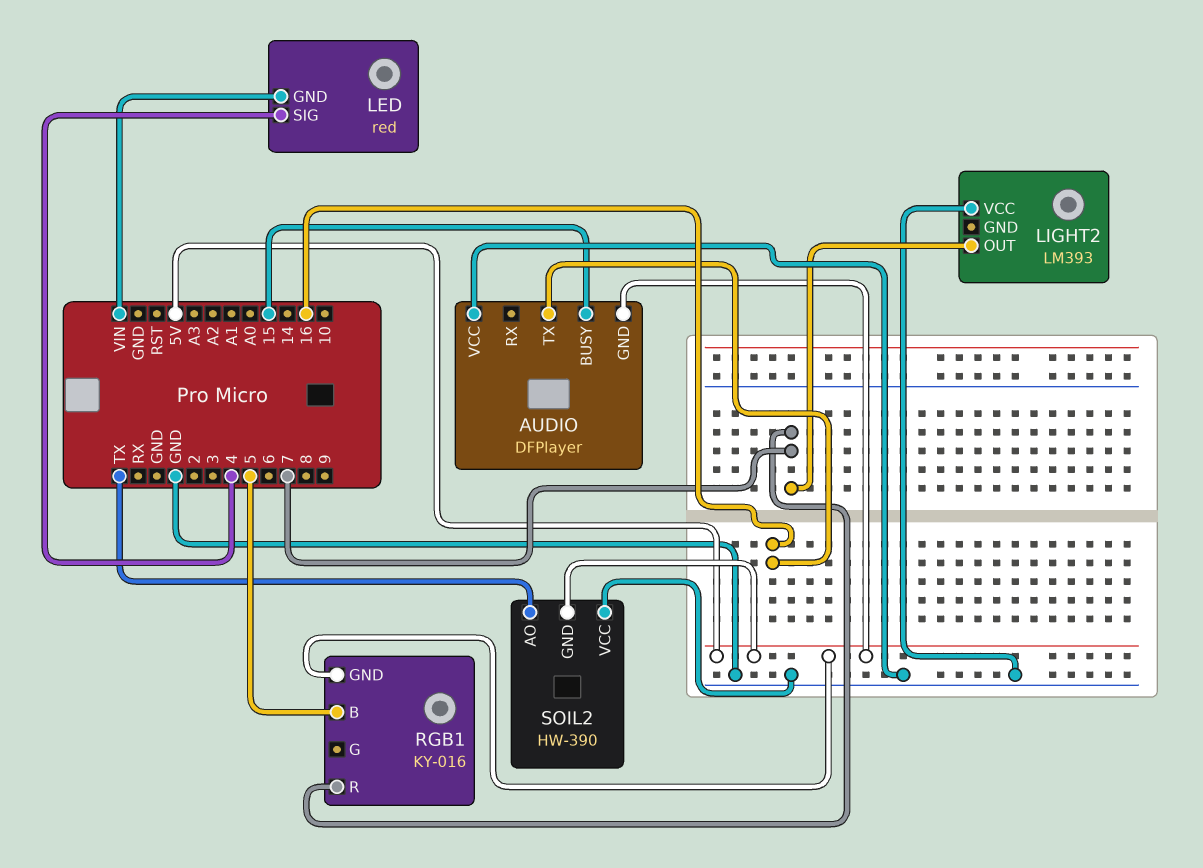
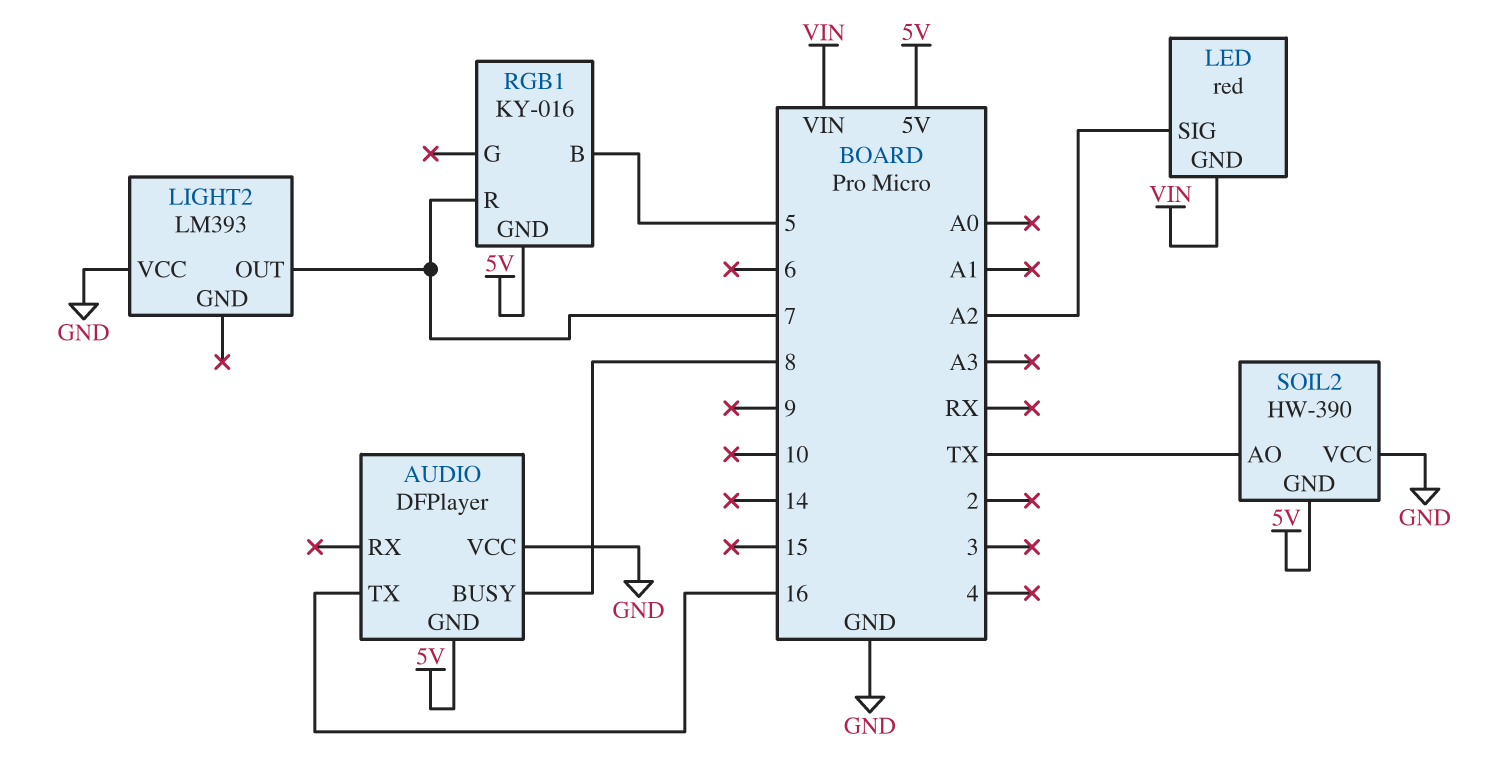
AUDIO pin BUSY: 15 -> 8
LED pin SIG: 4 -> A2

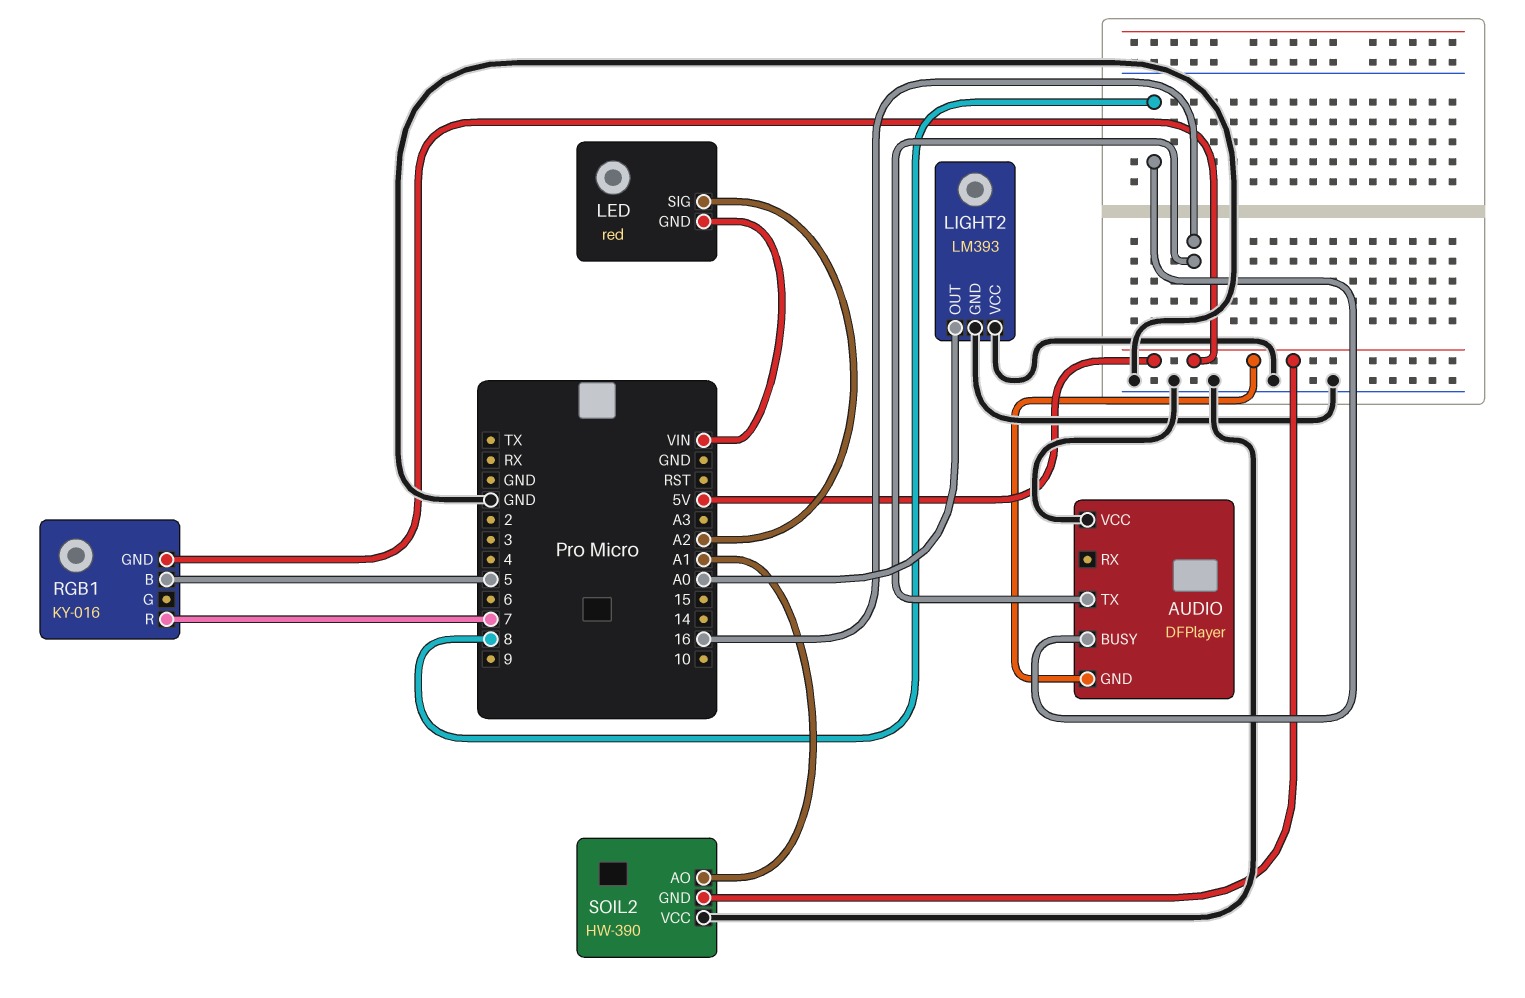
LIGHT2 pin GND: none -> GND
LIGHT2 pin OUT: 7 -> A0
SOIL2 pin AO: TX -> A1

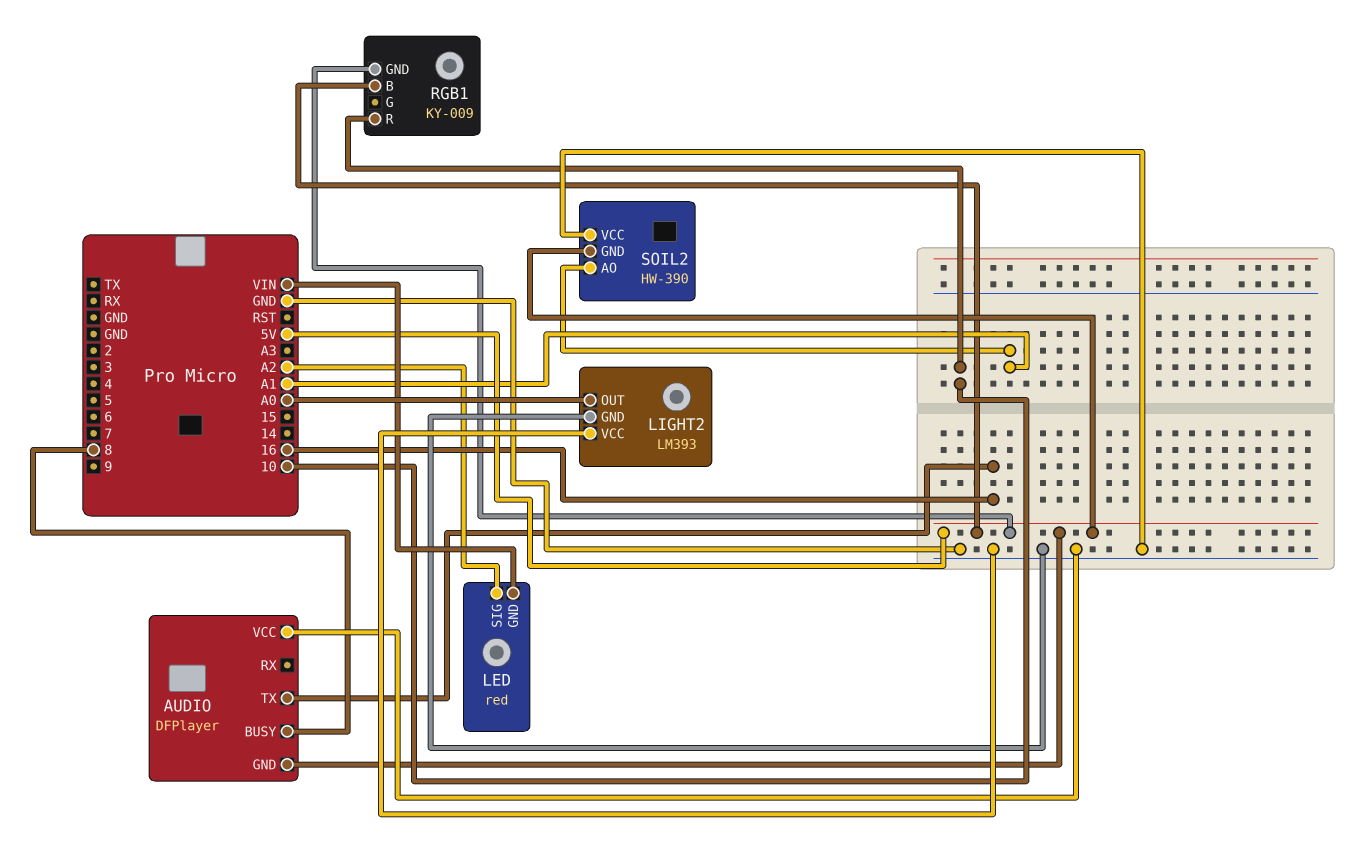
RGB1: KY-016 -> KY-009
RGB1 pin B: 5 -> 5V
RGB1 pin R: 7 -> 10

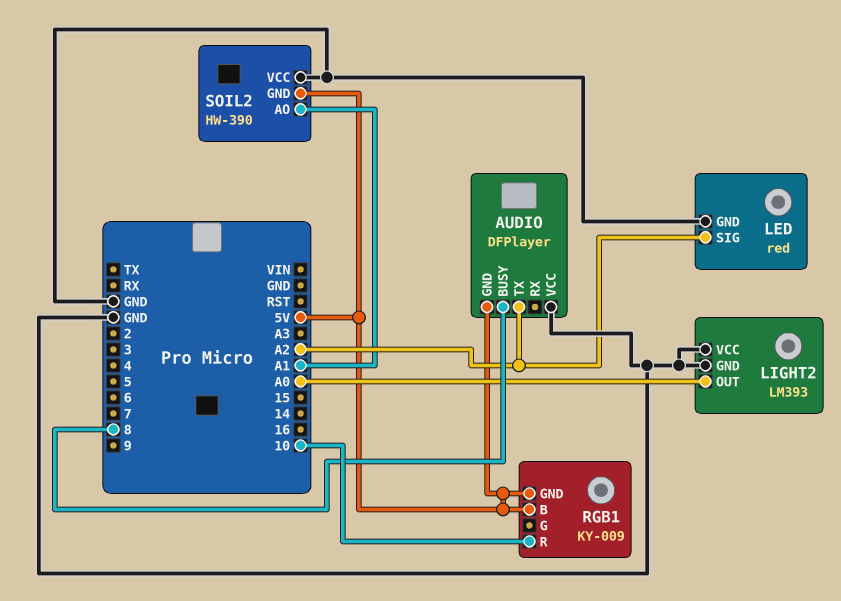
AUDIO pin TX: 16 -> A2
LED pin GND: VIN -> GND

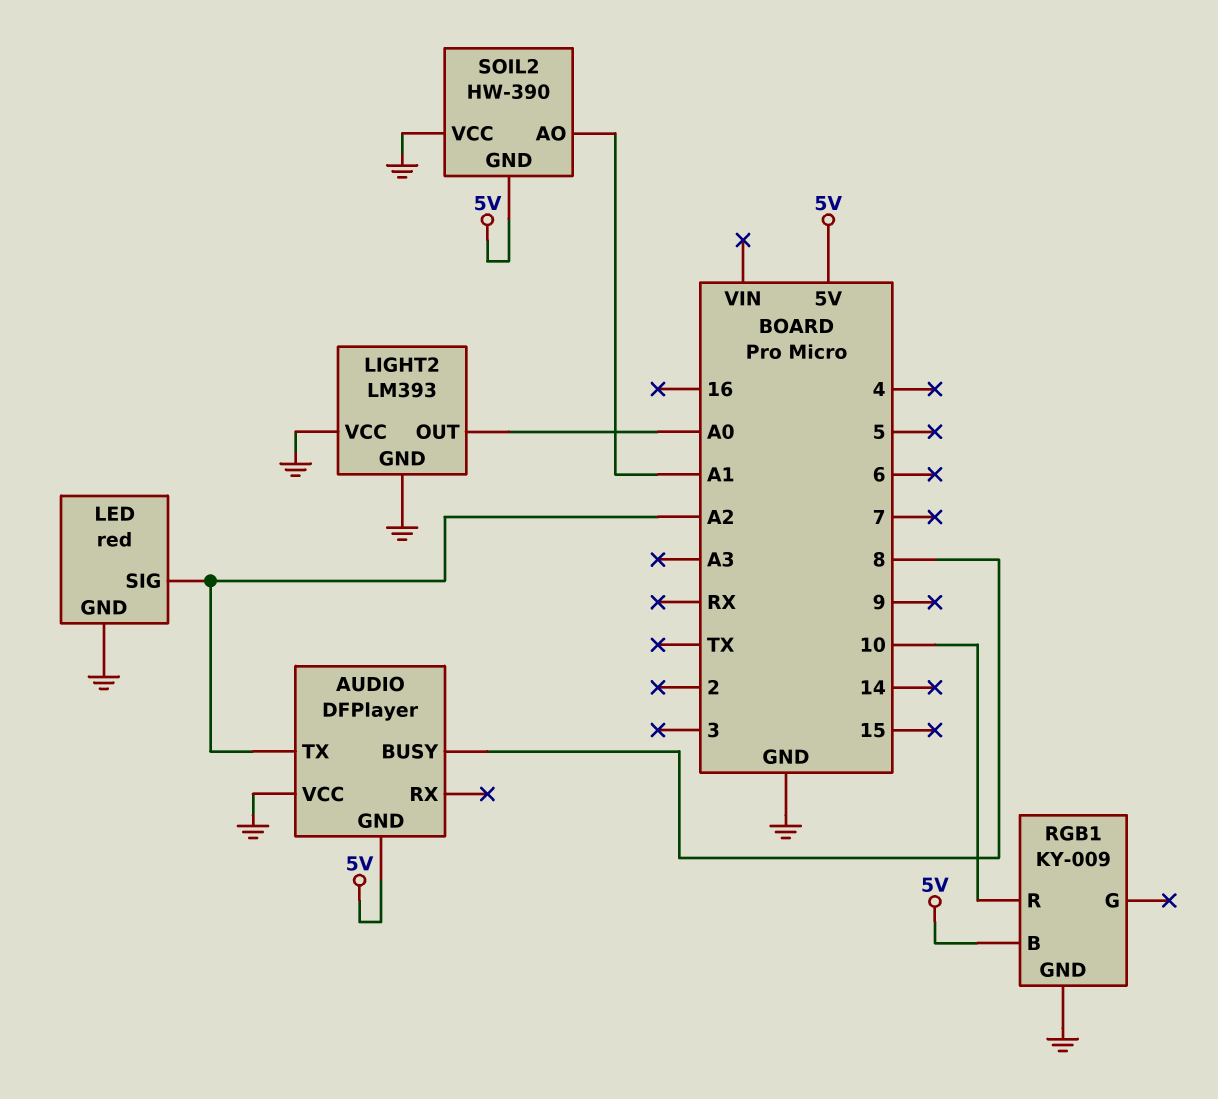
RGB1 pin GND: 5V -> GND

